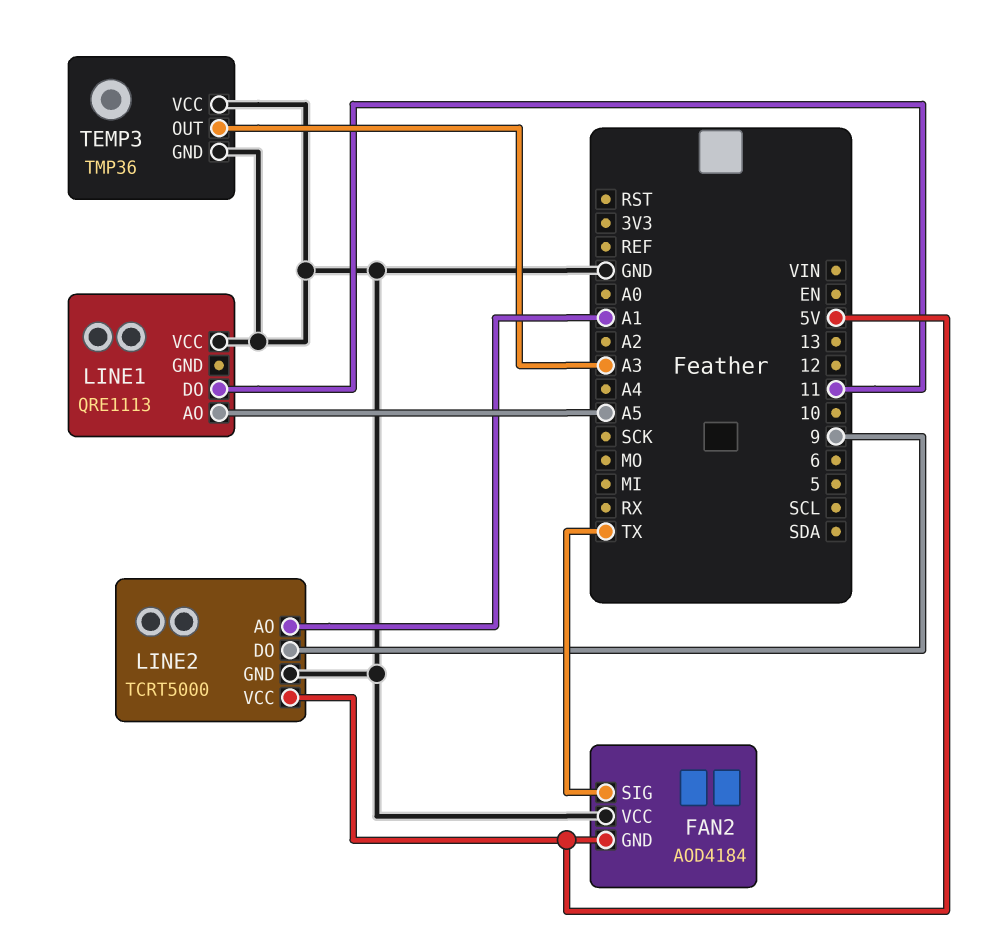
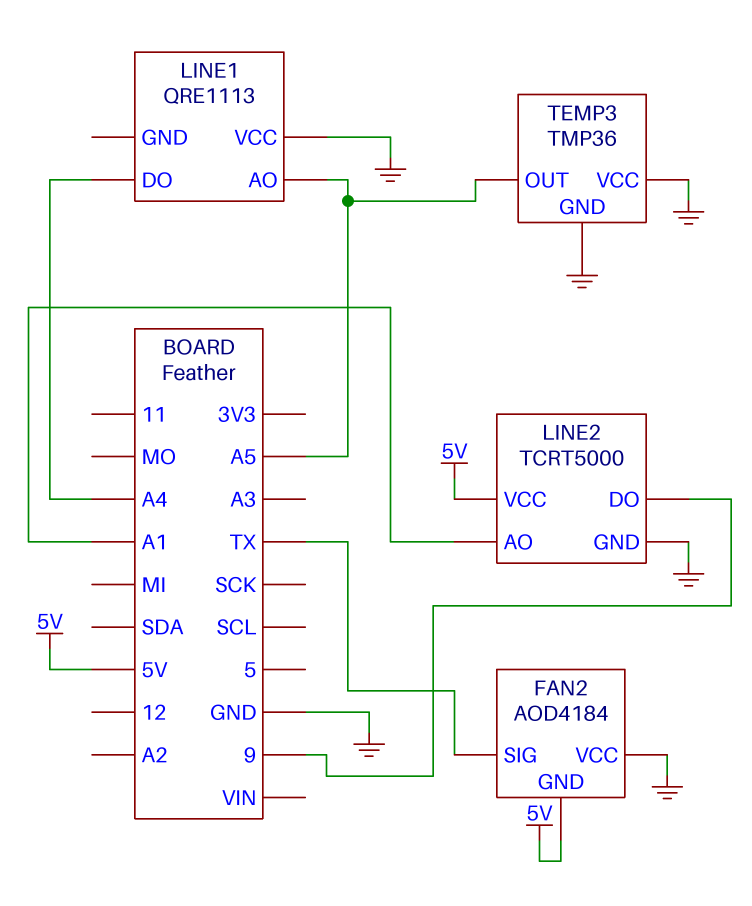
LINE1 pin DO: 11 -> A4
TEMP3 pin OUT: A3 -> A5

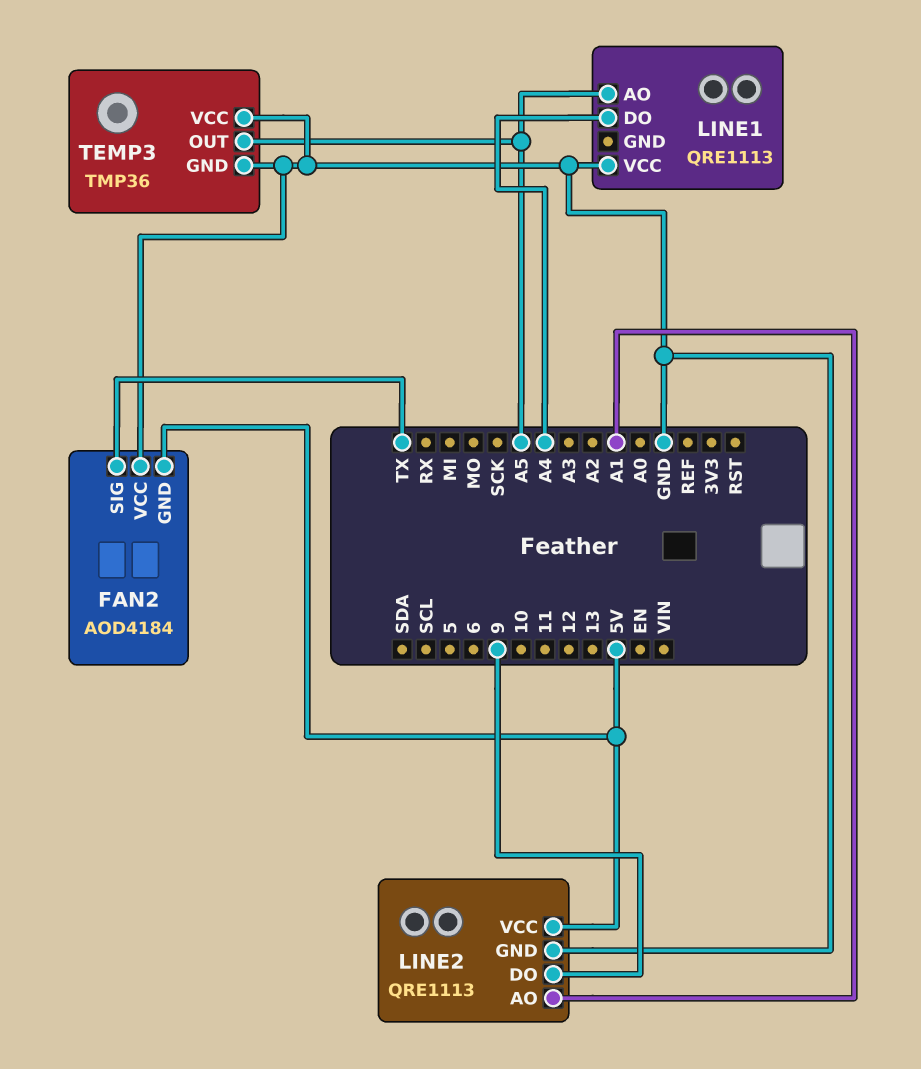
LINE2: TCRT5000 -> QRE1113

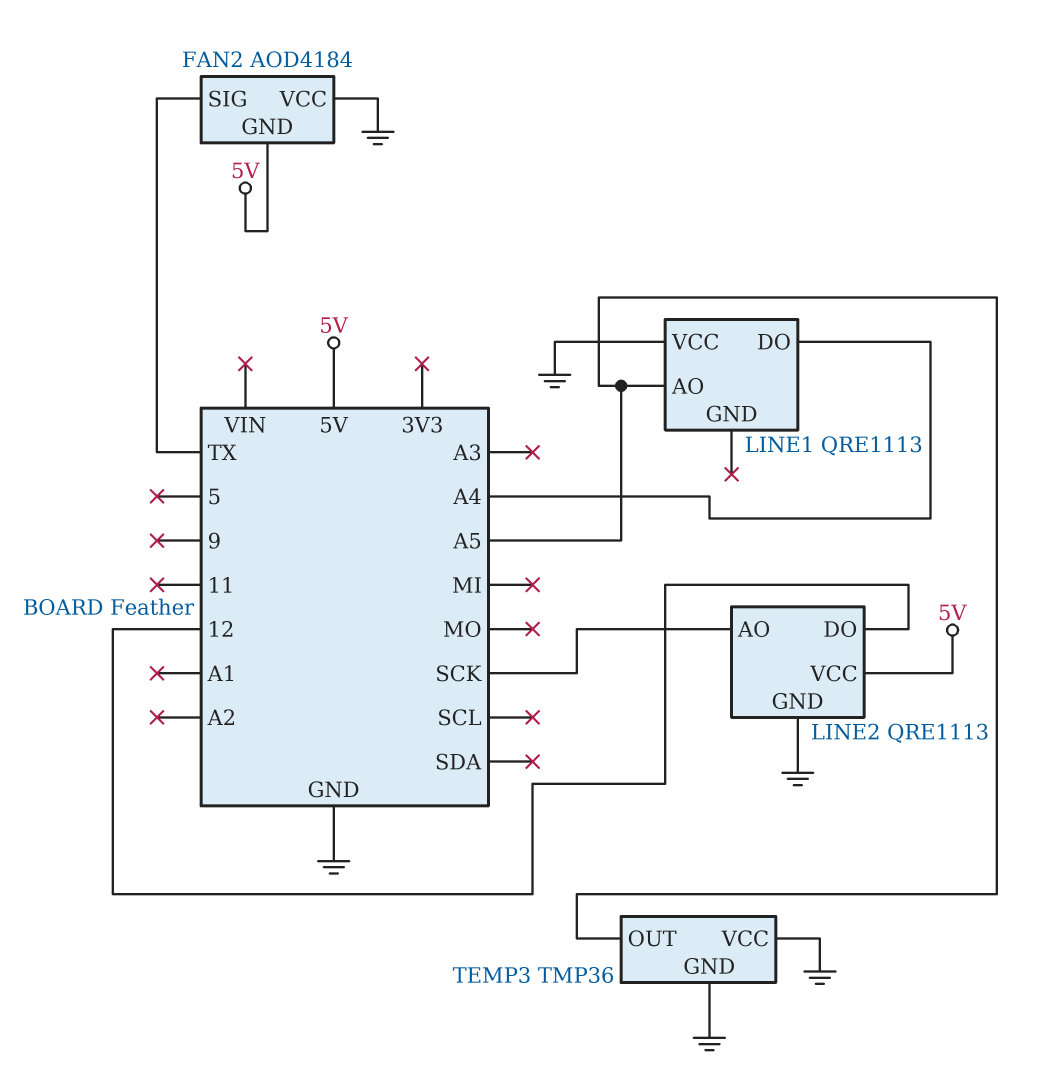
LINE2 pin AO: A1 -> SCK
LINE2 pin DO: 9 -> 12

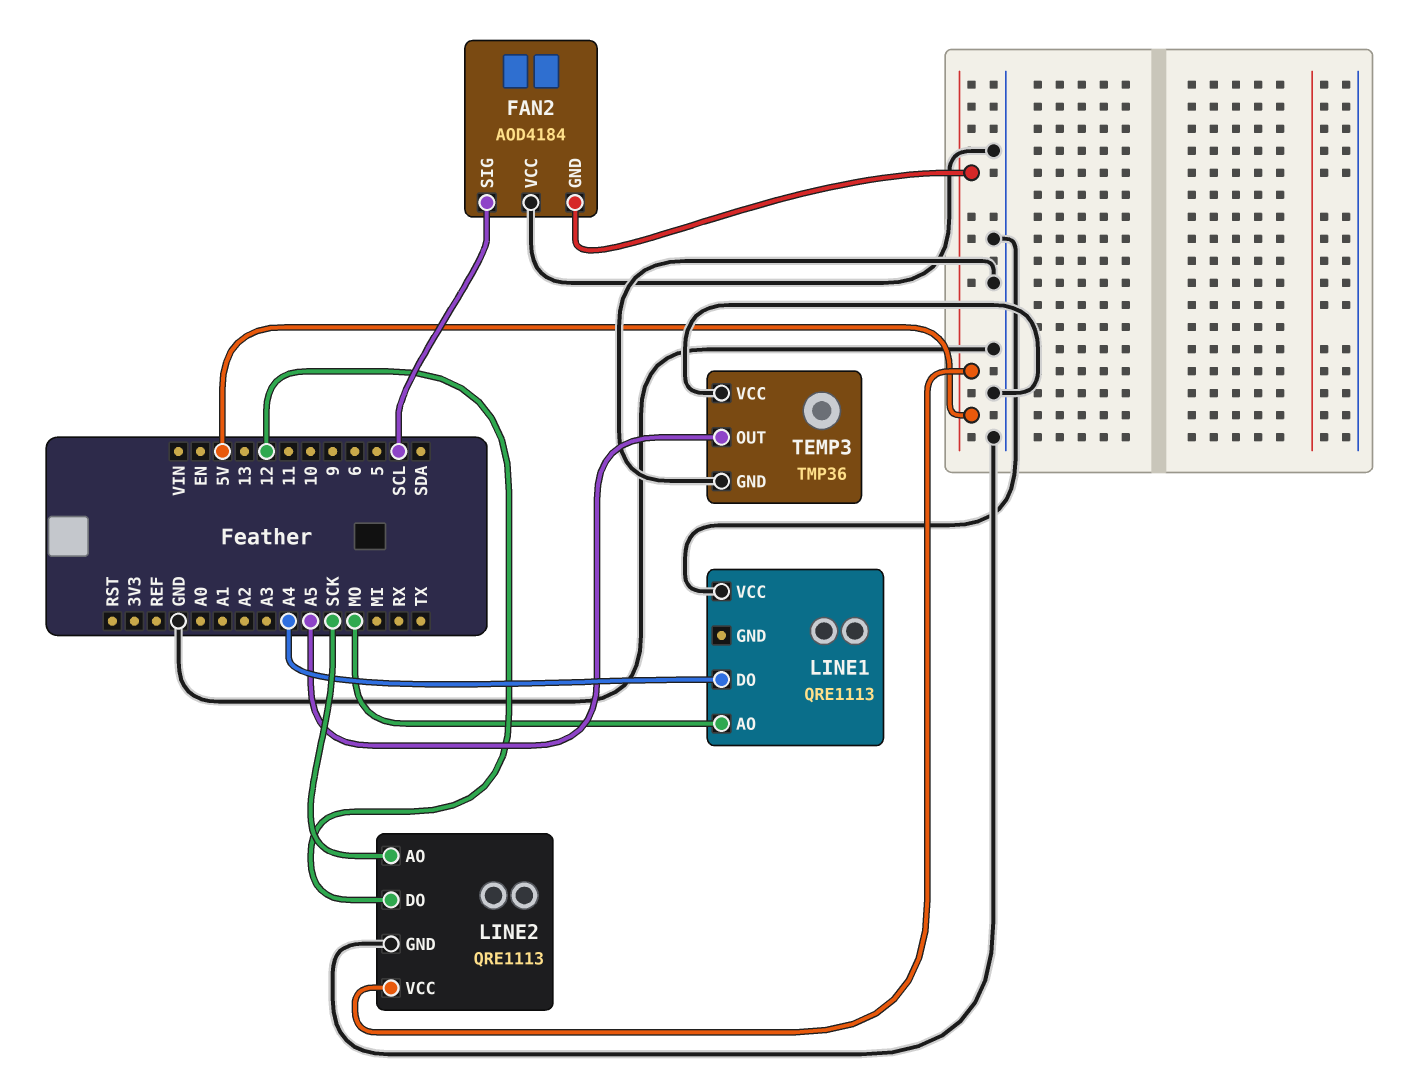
FAN2 pin SIG: TX -> SCL
LINE1 pin AO: A5 -> MO

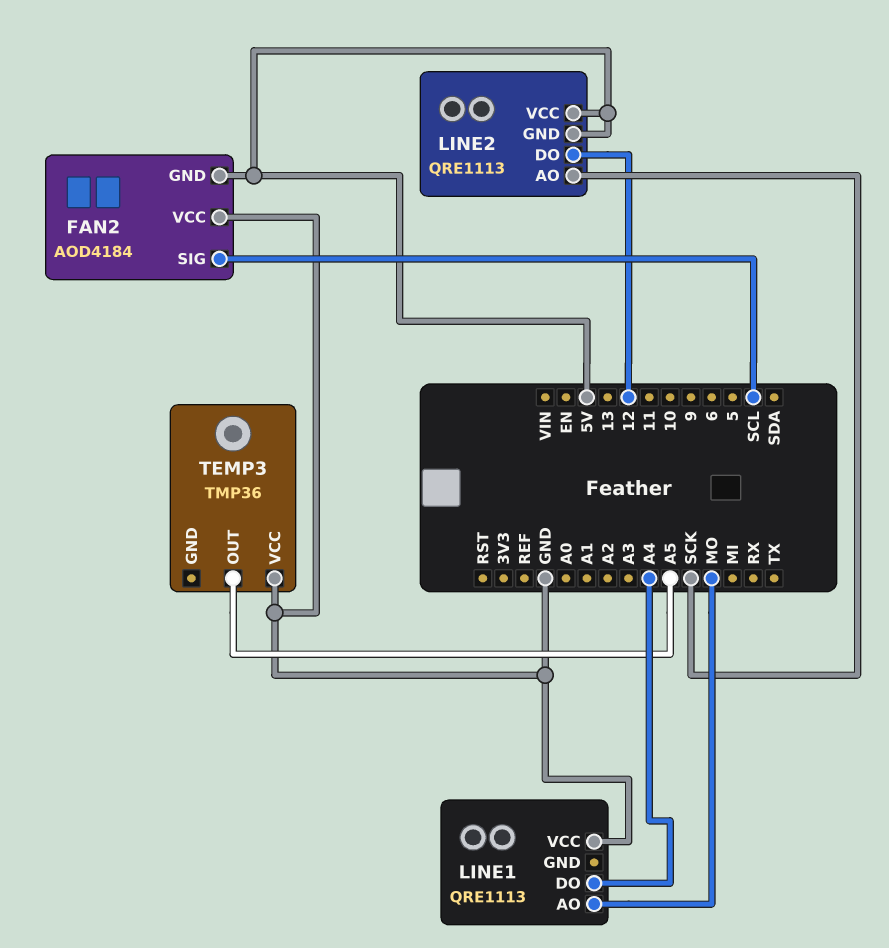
LINE2 pin GND: GND -> 5V
TEMP3 pin GND: GND -> none

